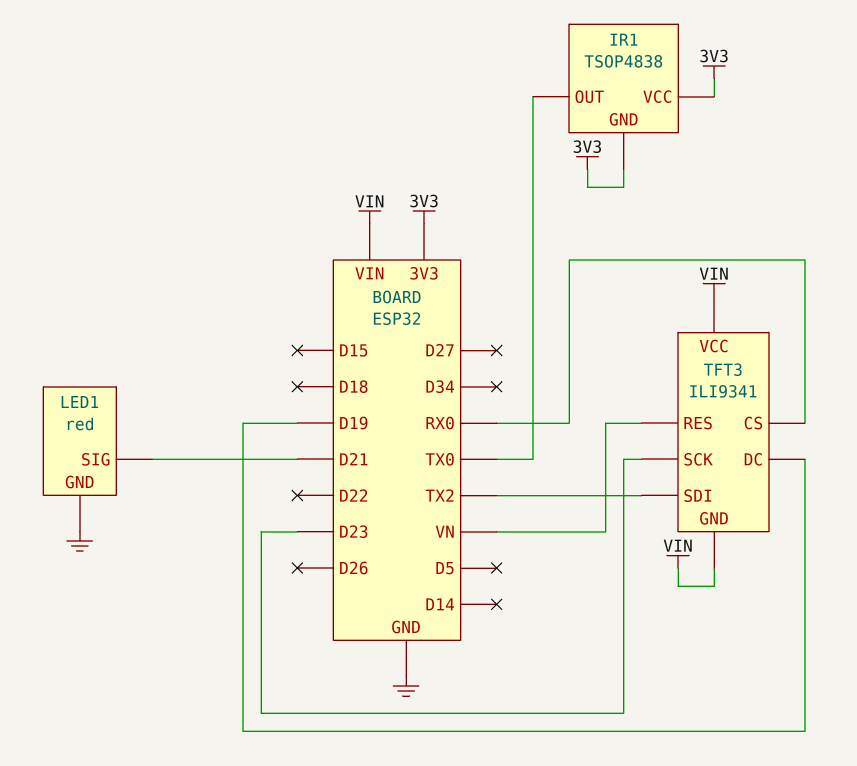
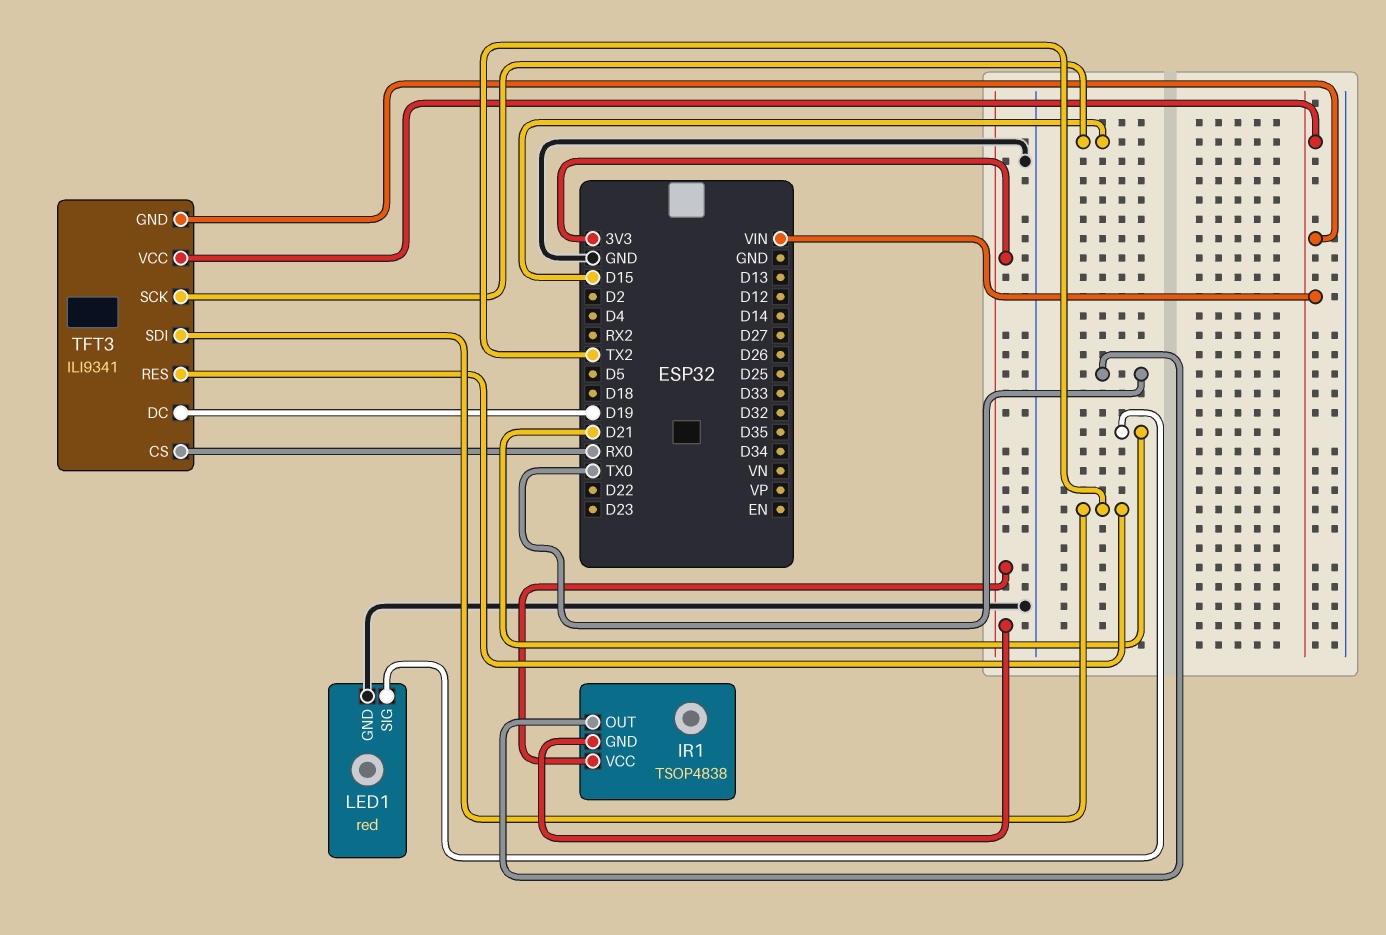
TFT3 pin RES: VN -> TX2
TFT3 pin SCK: D23 -> D15

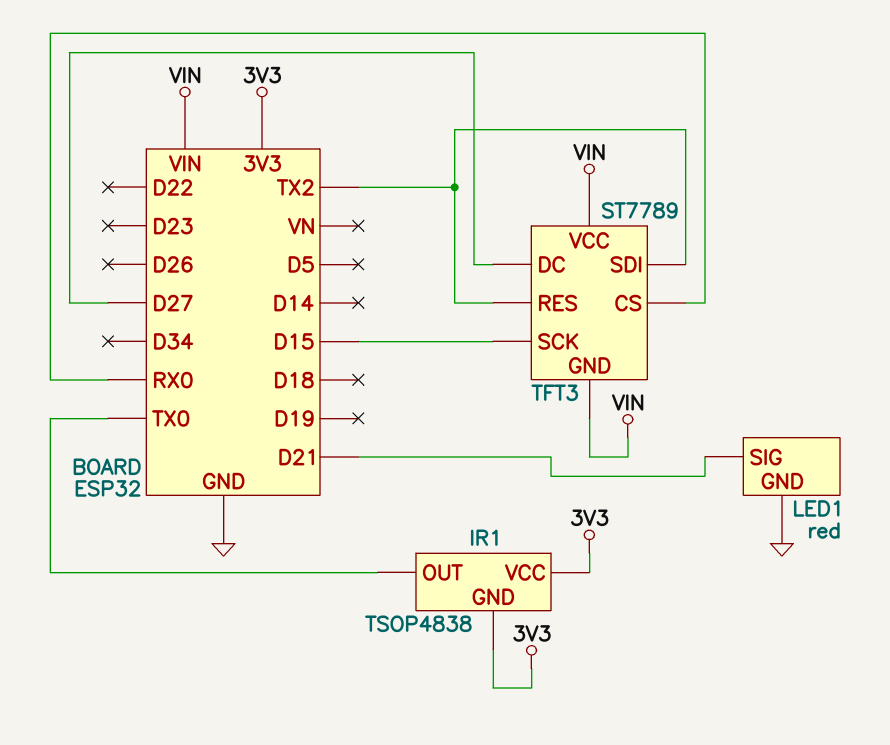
TFT3: ILI9341 -> ST7789
TFT3 pin DC: D19 -> D27

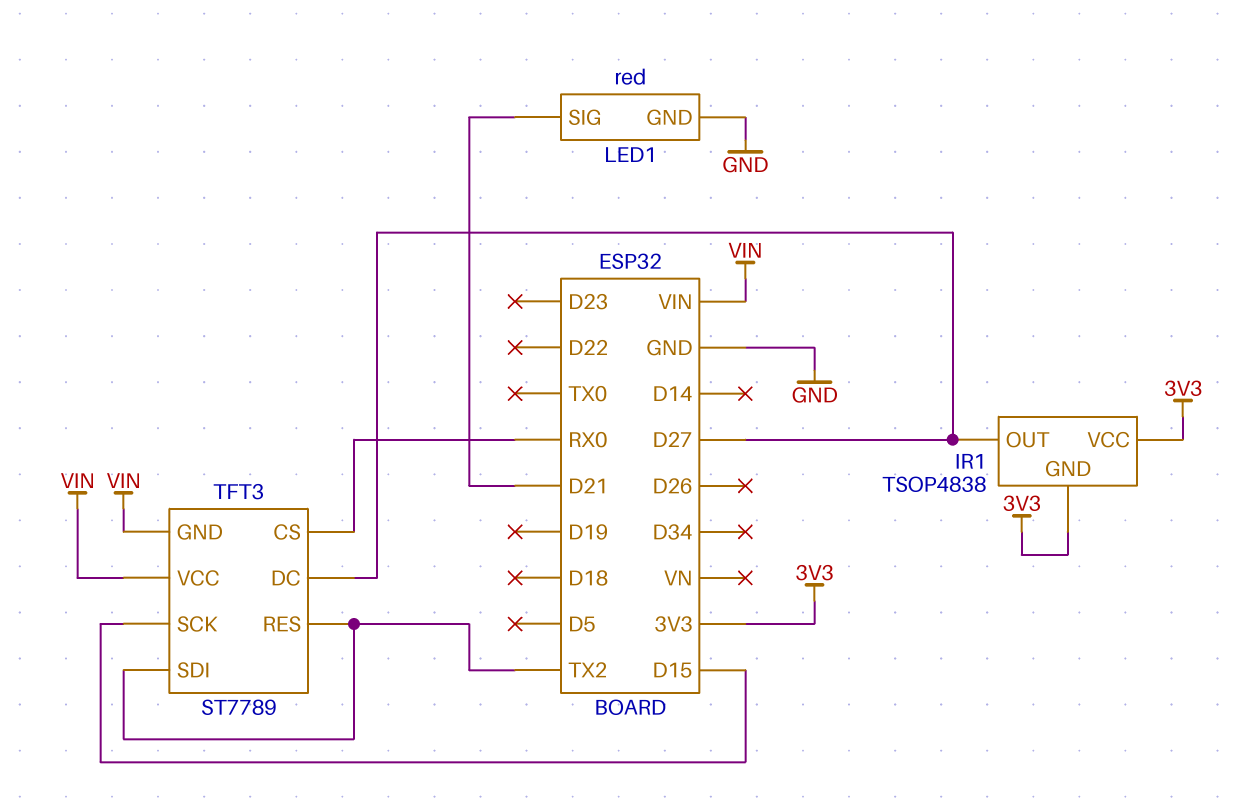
IR1 pin OUT: TX0 -> D27

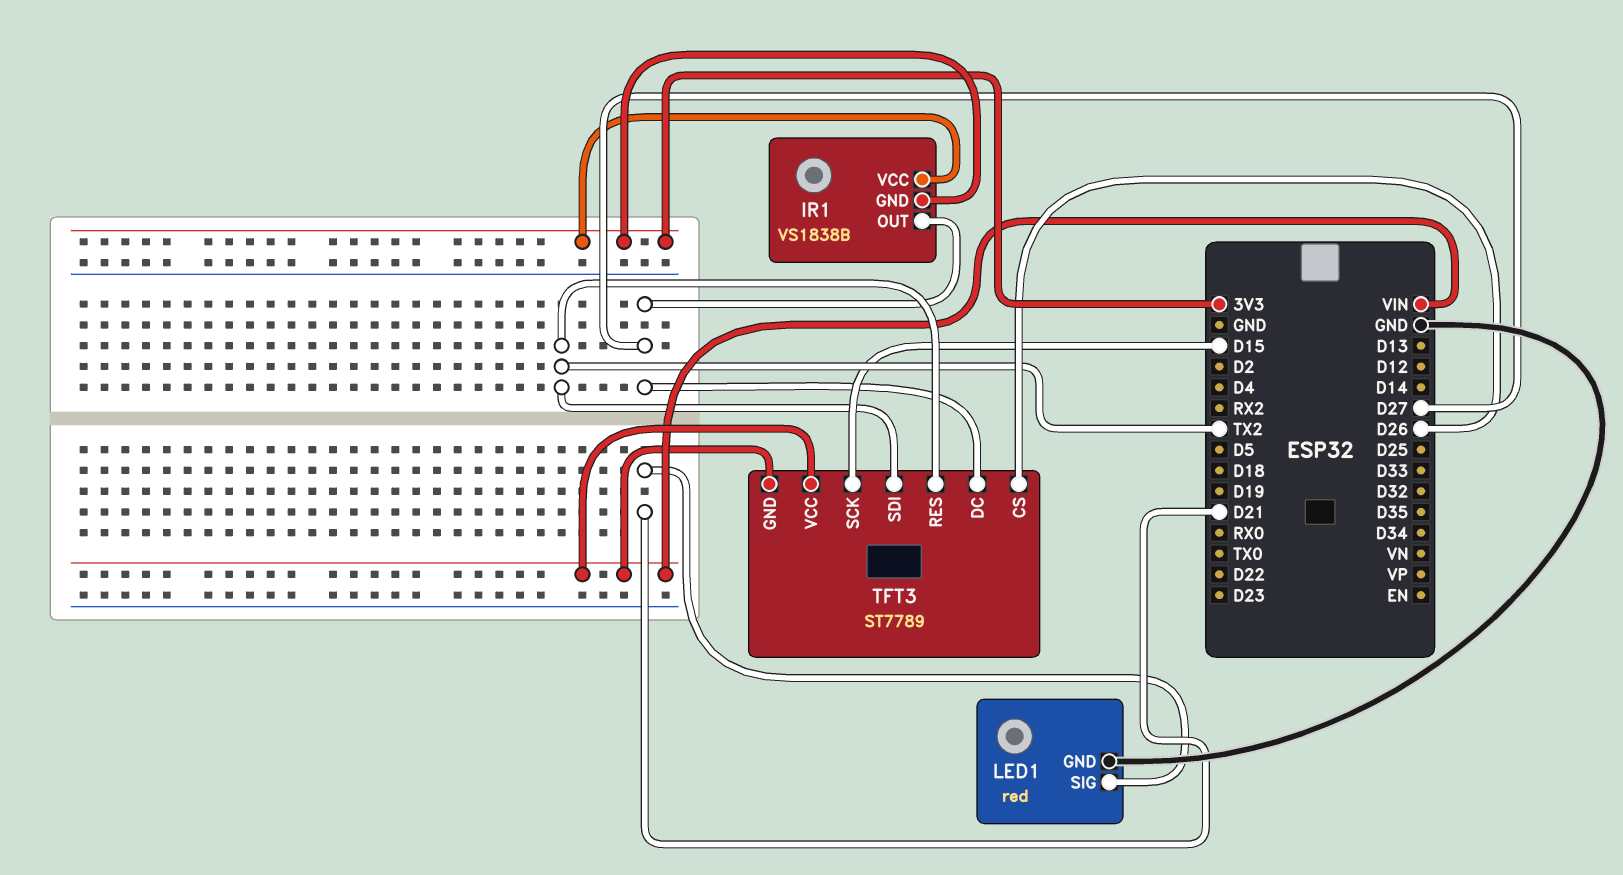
IR1: TSOP4838 -> VS1838B
TFT3 pin CS: RX0 -> D26

